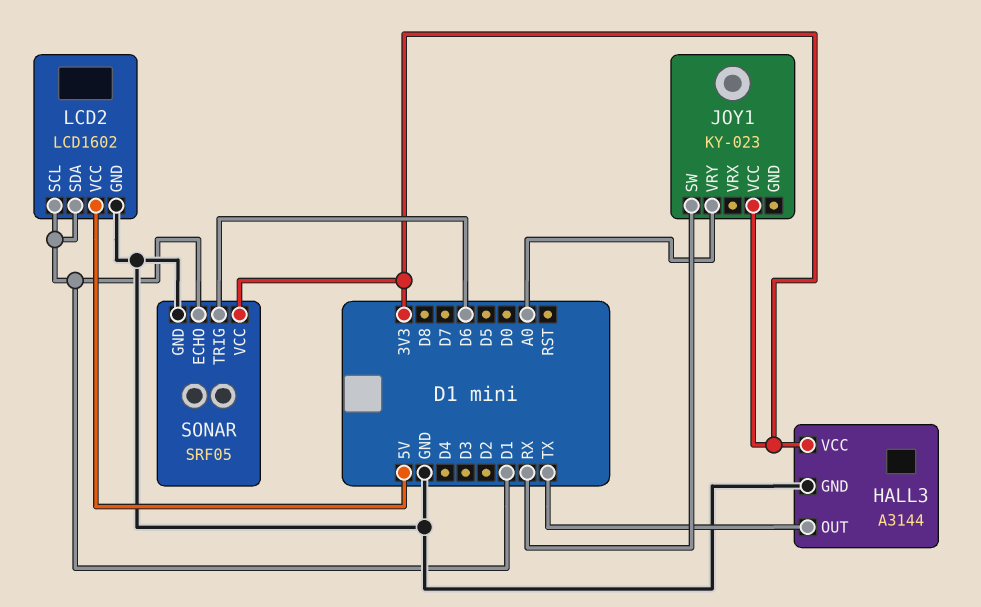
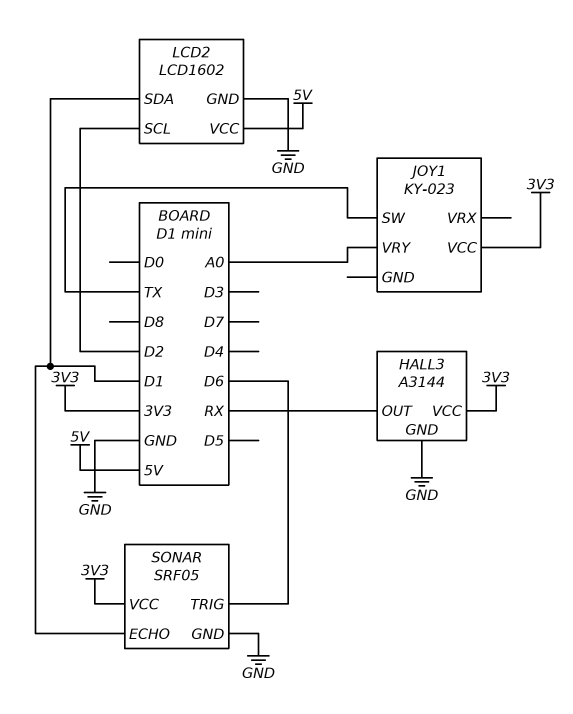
HALL3 pin OUT: TX -> RX
JOY1 pin SW: RX -> TX
LCD2 pin SCL: D1 -> D2

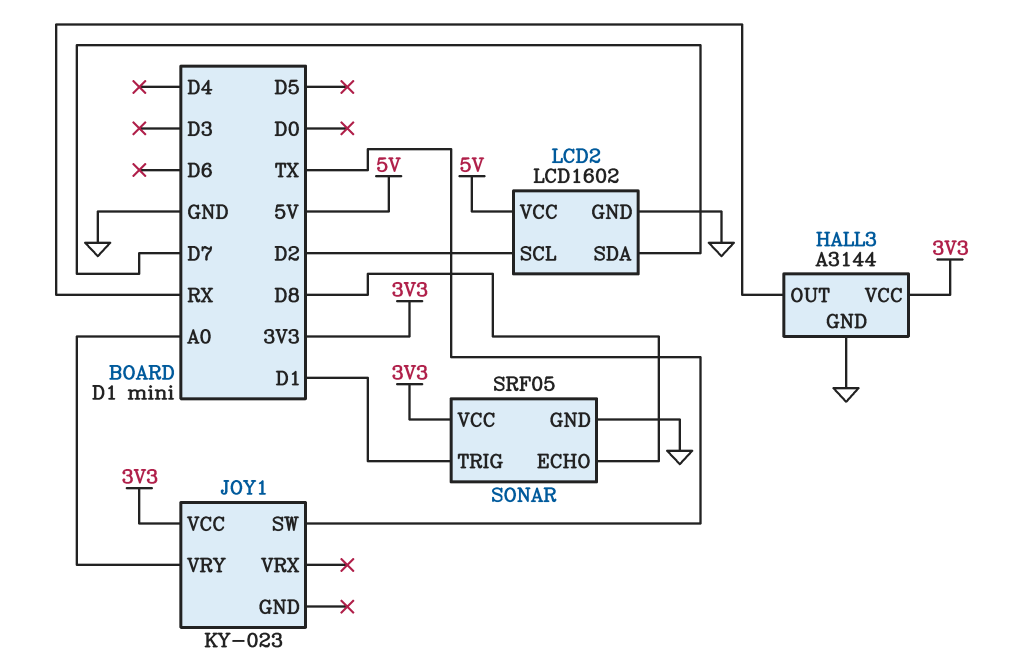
LCD2 pin SDA: D1 -> D7
SONAR pin ECHO: D1 -> D8
SONAR pin TRIG: D6 -> D1

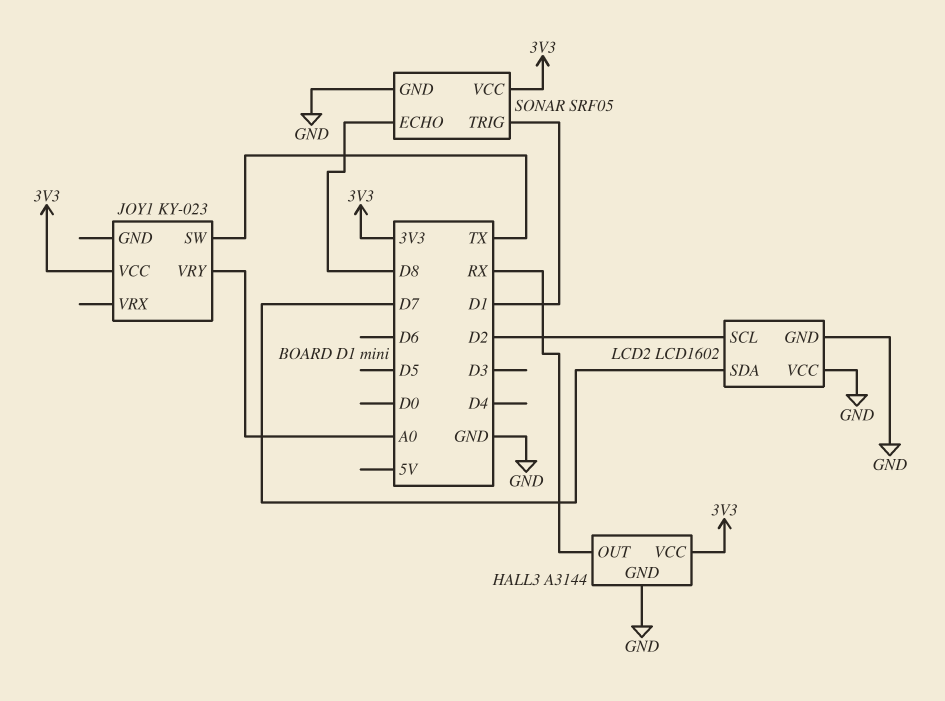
LCD2 pin VCC: 5V -> GND

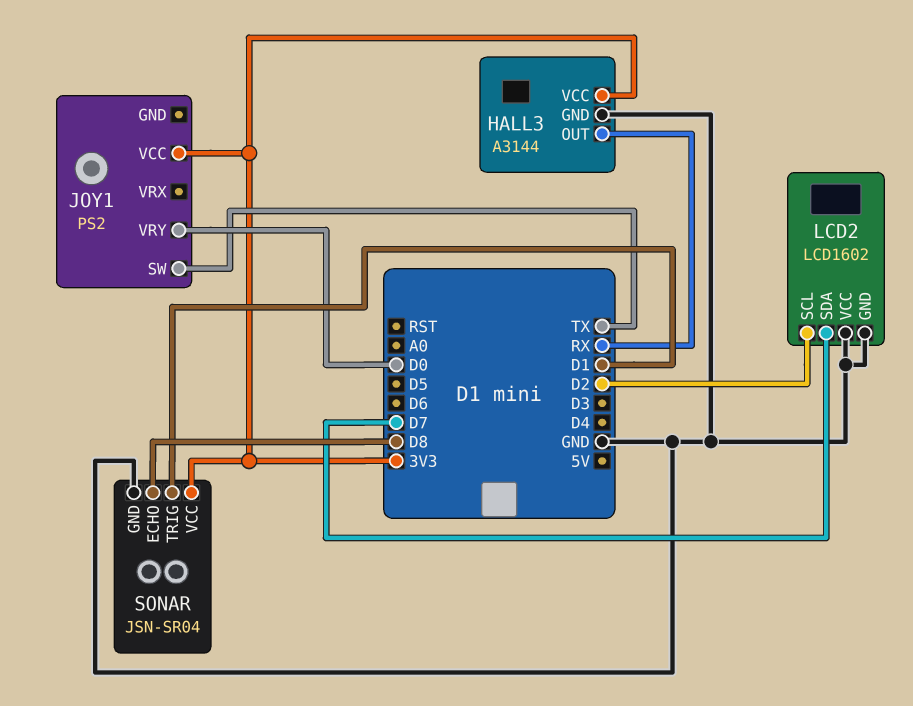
JOY1: KY-023 -> PS2
JOY1 pin VRY: A0 -> D0
SONAR: SRF05 -> JSN-SR04

